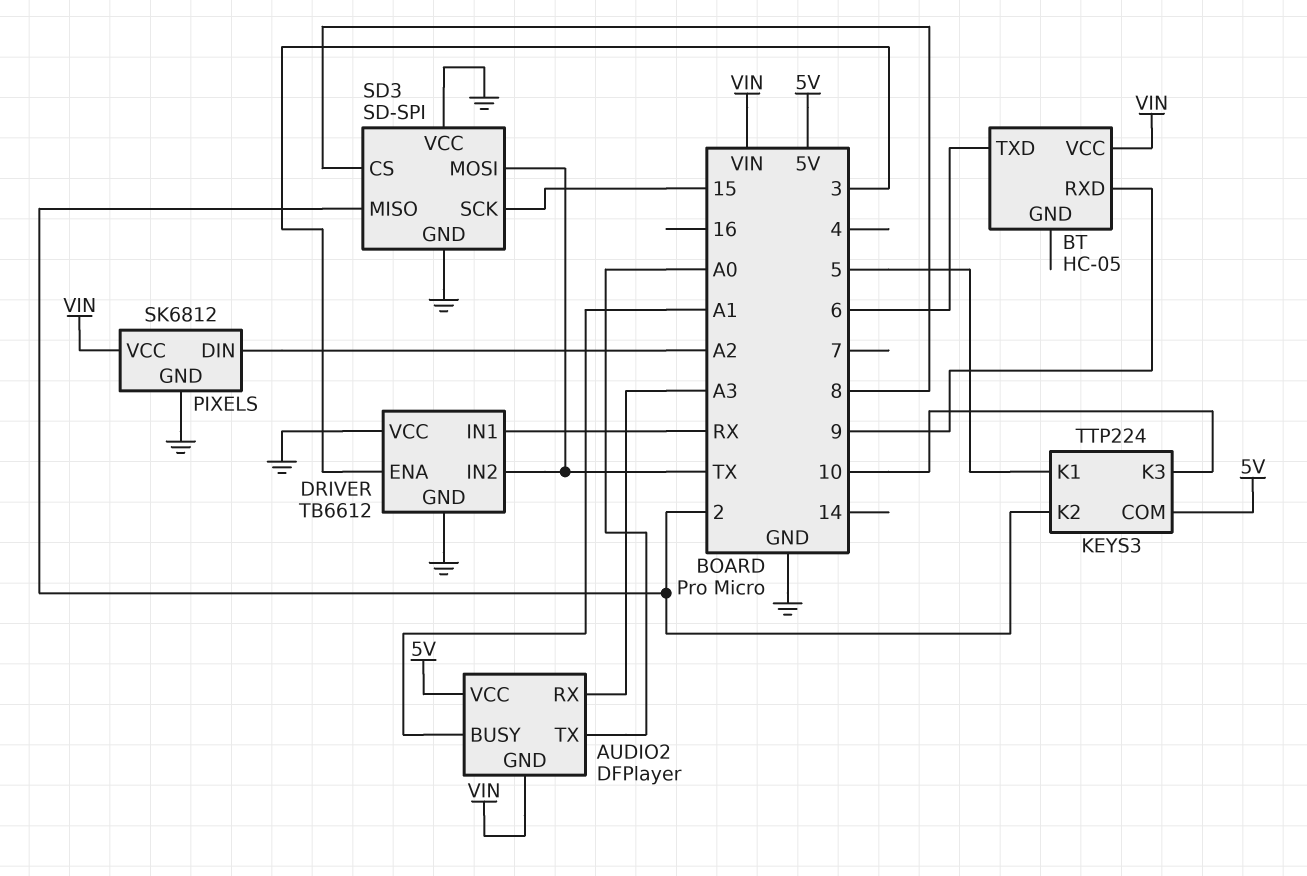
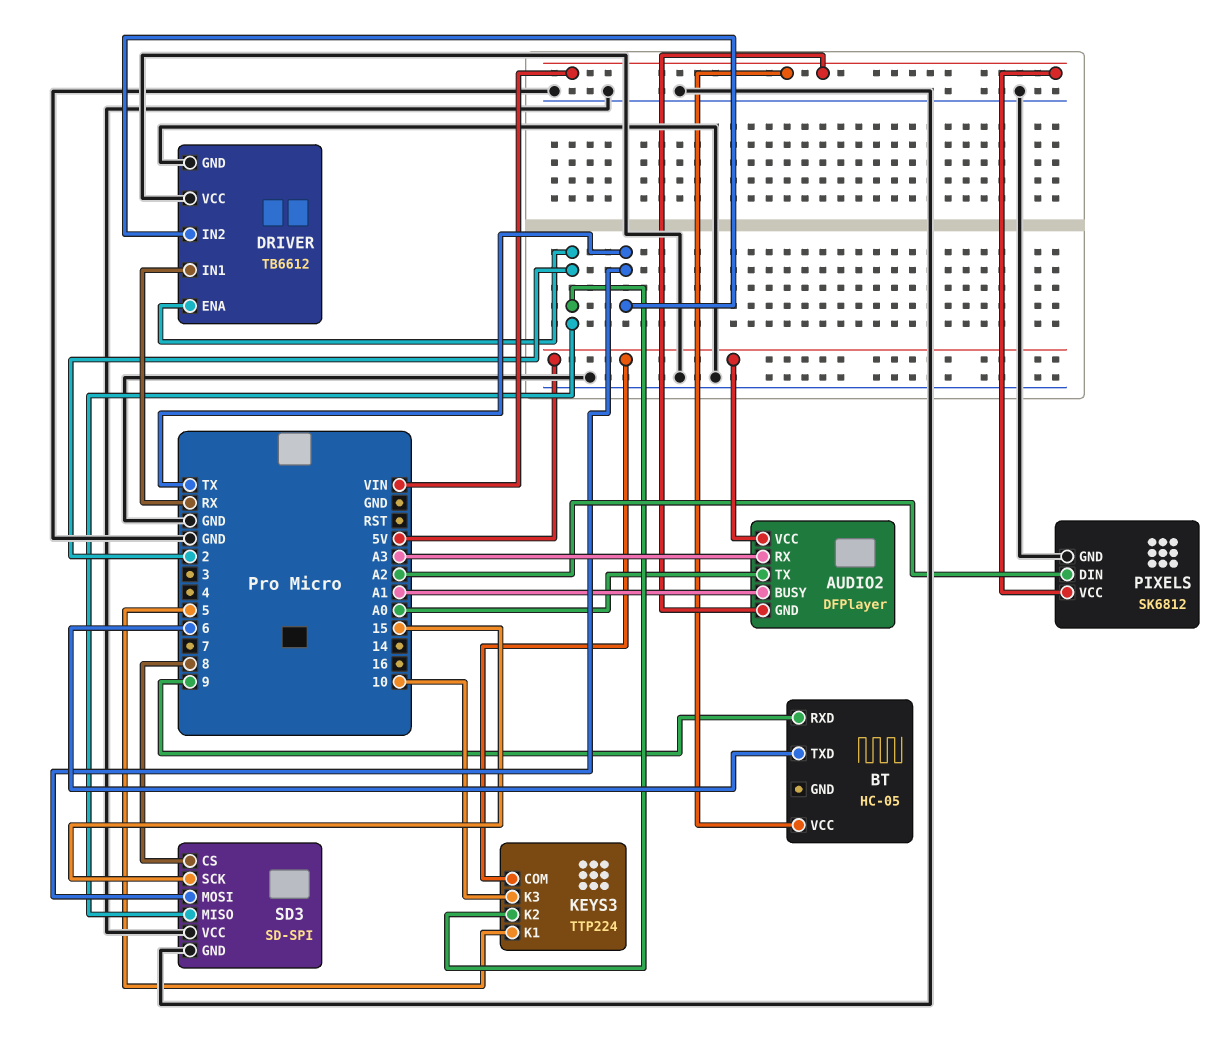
DRIVER pin ENA: 3 -> 2

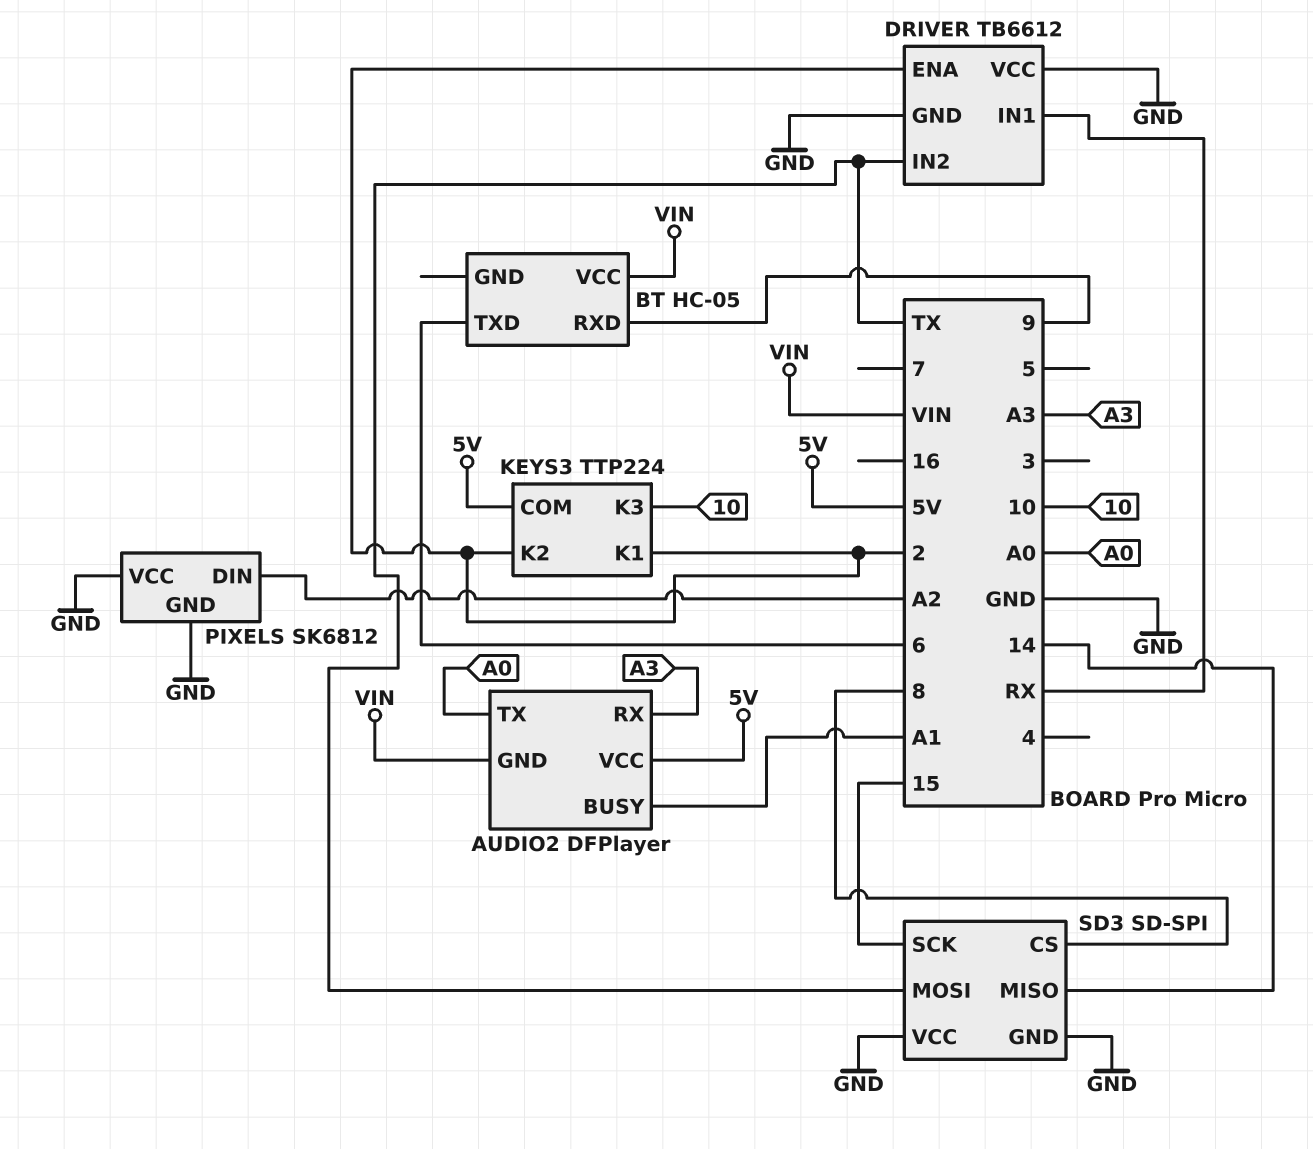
KEYS3 pin K1: 5 -> 2
PIXELS pin VCC: VIN -> GND
SD3 pin MISO: 2 -> 14

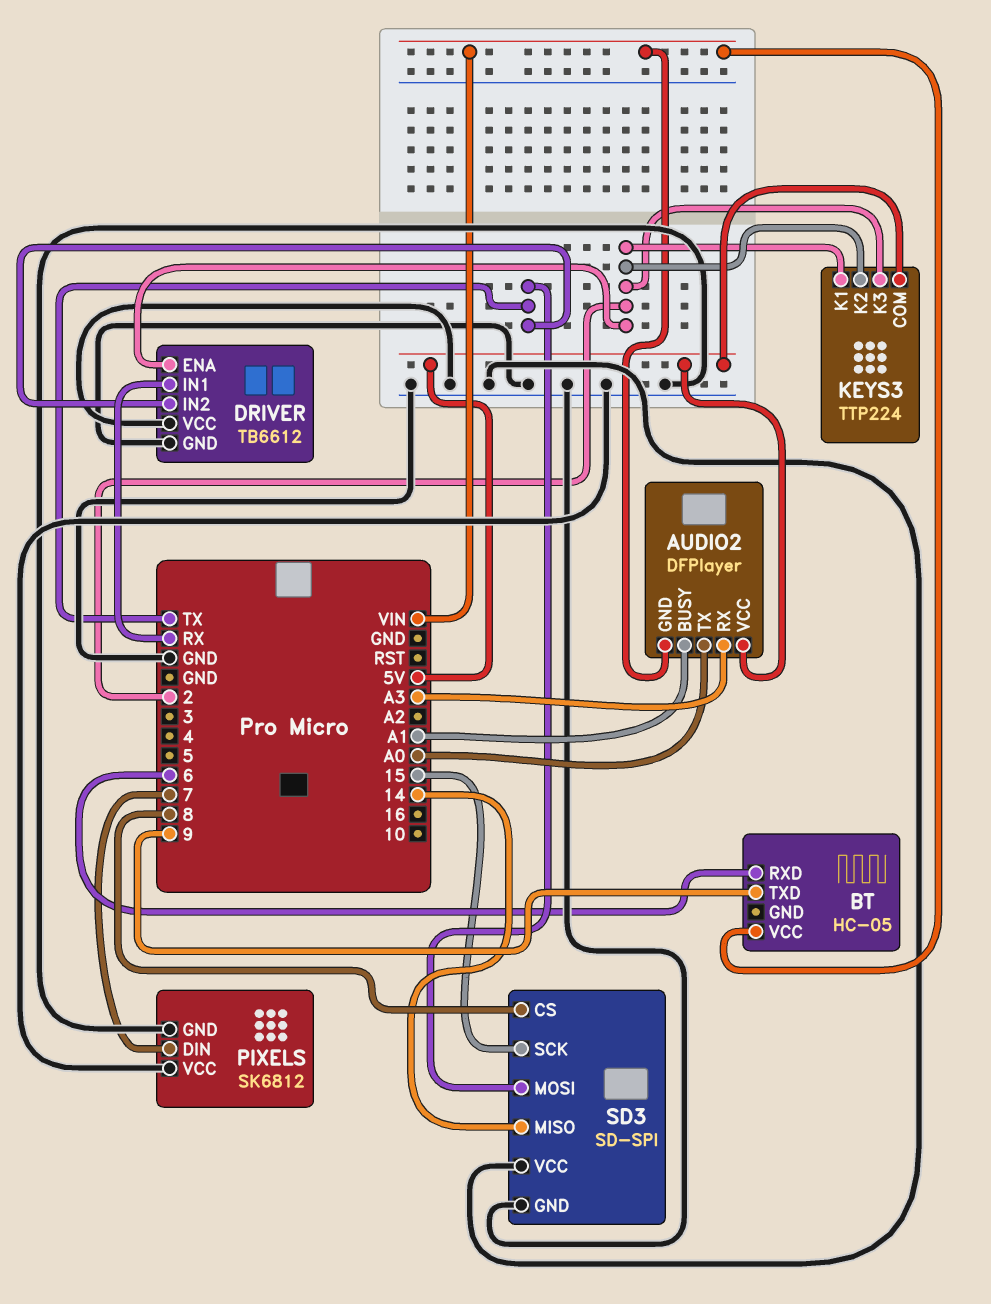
BT pin RXD: 9 -> 6
BT pin TXD: 6 -> 9
KEYS3 pin K3: 10 -> 2
PIXELS pin DIN: A2 -> 7

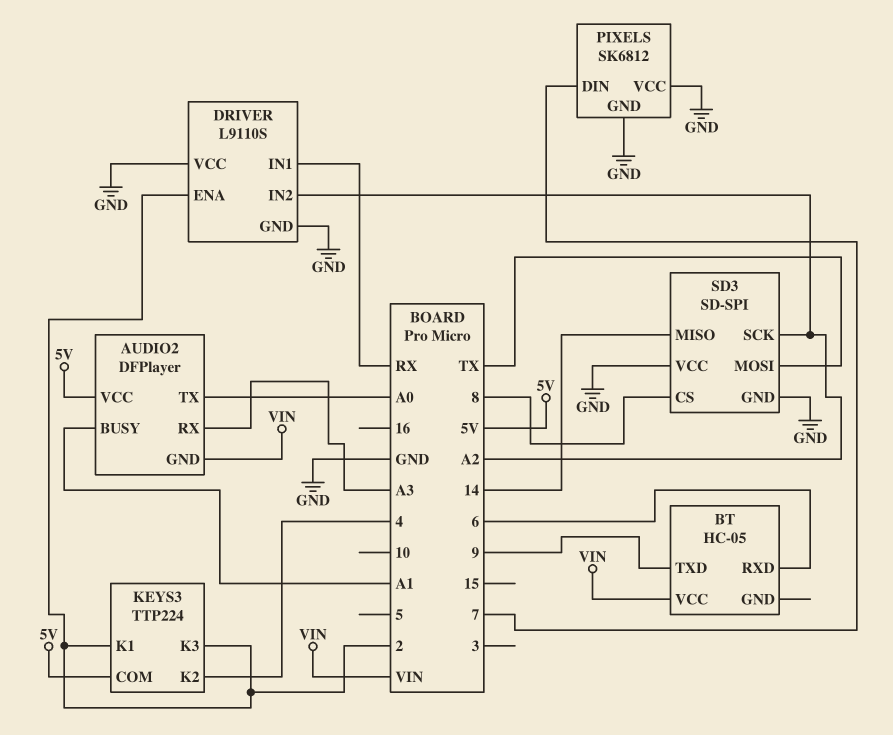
DRIVER: TB6612 -> L9110S
DRIVER pin IN2: TX -> A2
KEYS3 pin K2: 2 -> 4
SD3 pin SCK: 15 -> A2

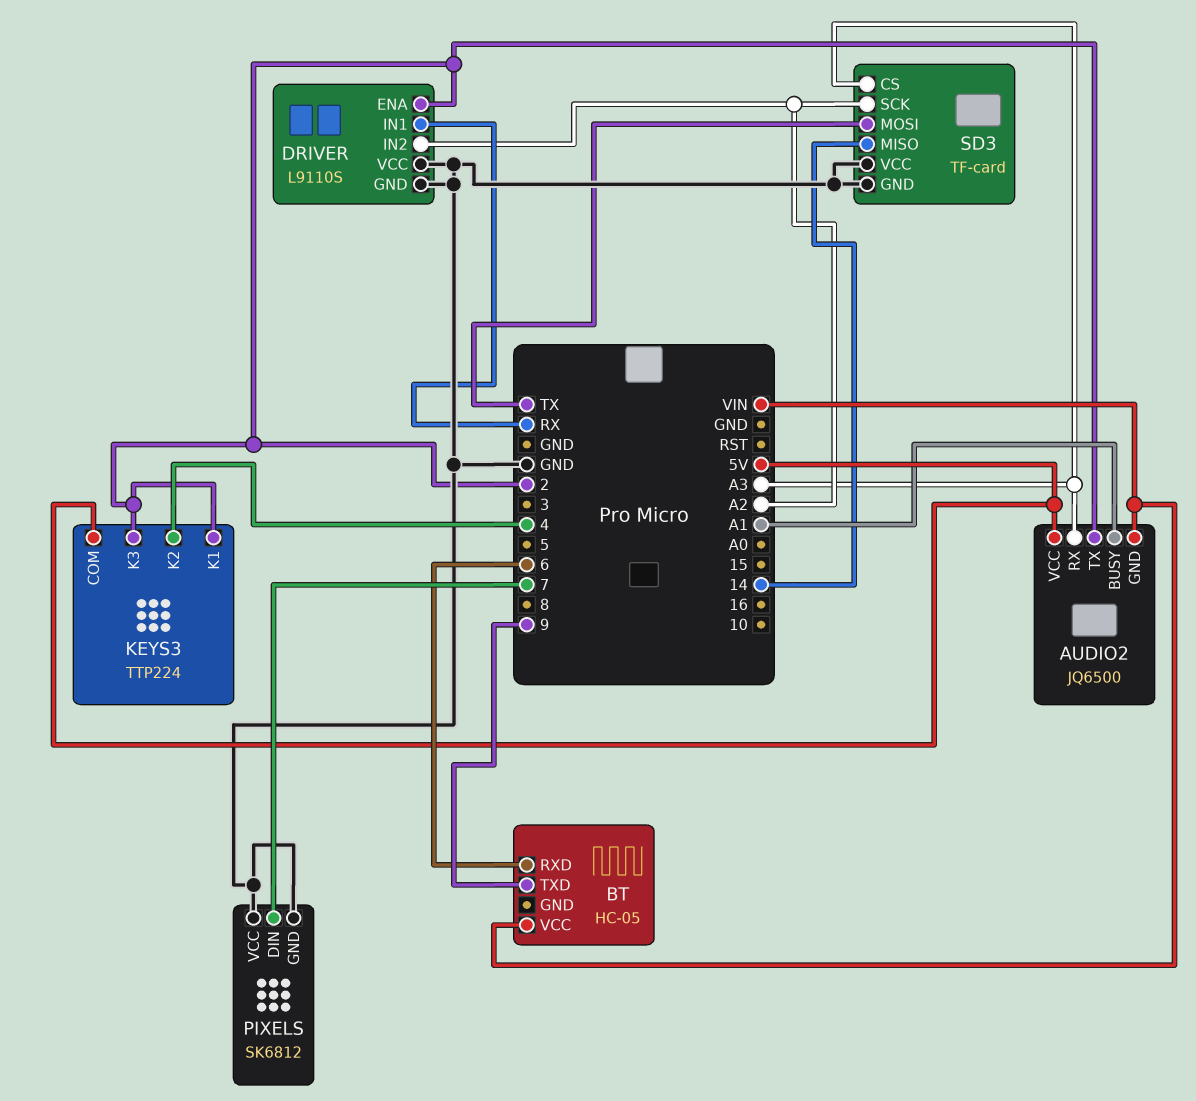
AUDIO2: DFPlayer -> JQ6500
AUDIO2 pin TX: A0 -> 2
SD3: SD-SPI -> TF-card
SD3 pin CS: 8 -> A3

